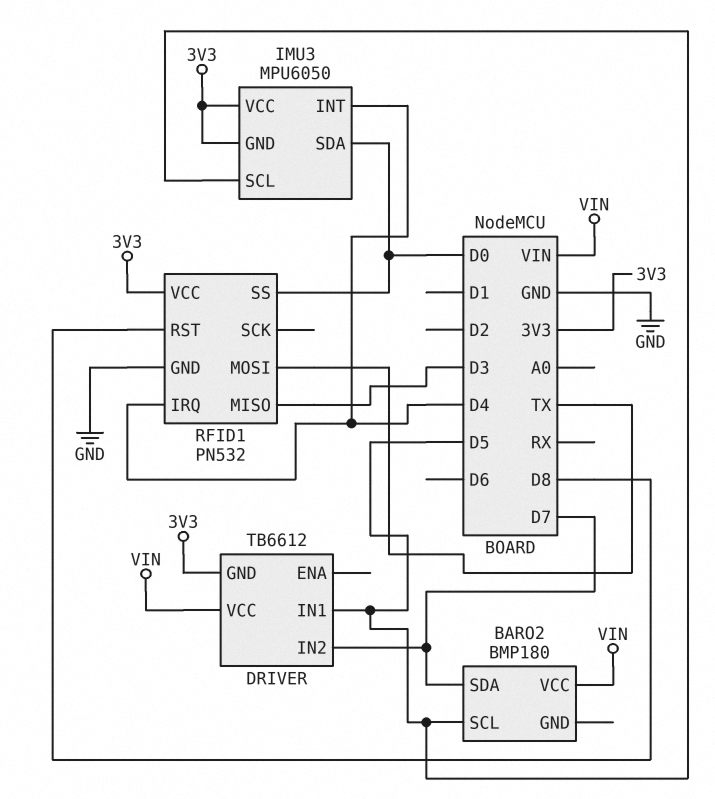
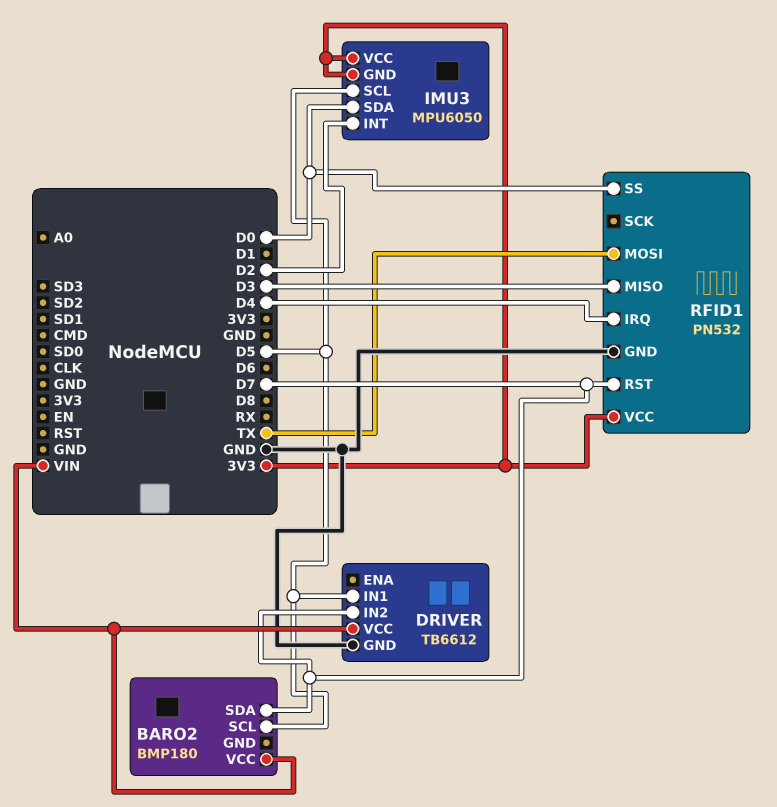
DRIVER pin GND: 3V3 -> GND
IMU3 pin INT: D4 -> D2
RFID1 pin RST: D8 -> D7

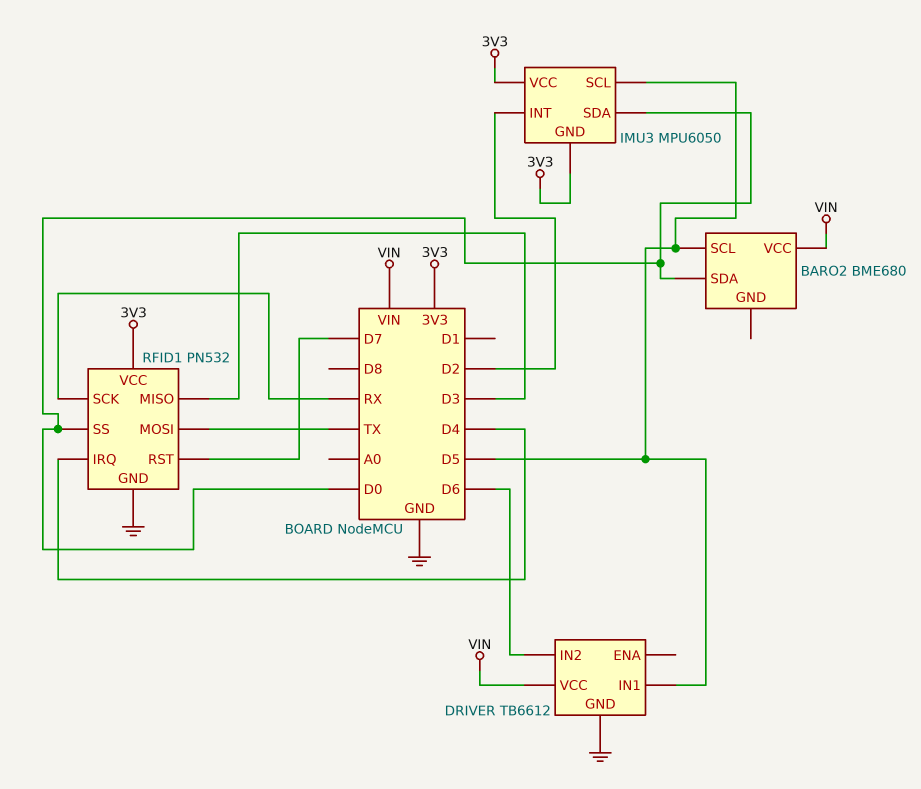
BARO2: BMP180 -> BME680
BARO2 pin SDA: D7 -> D0
DRIVER pin IN2: D7 -> D6
RFID1 pin SCK: none -> RX

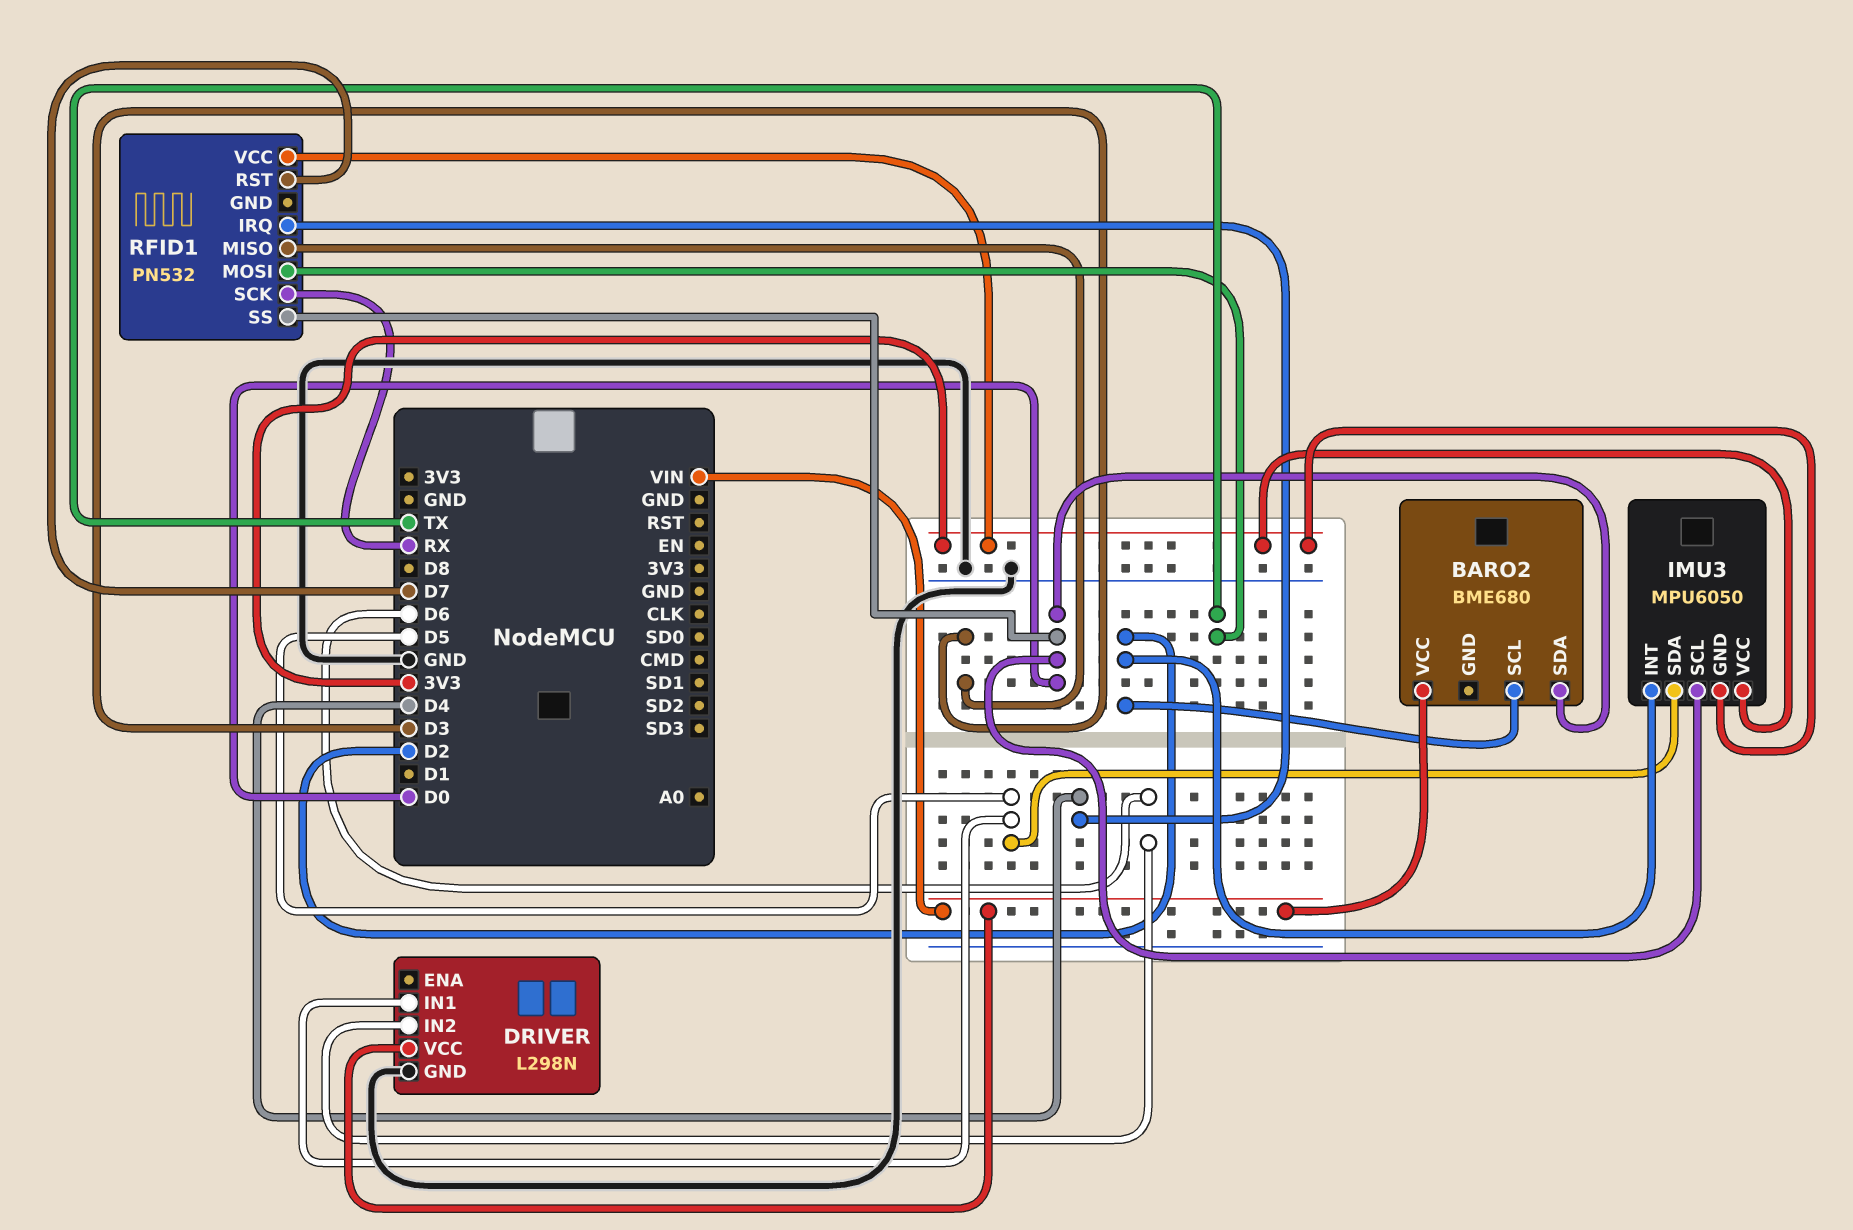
BARO2 pin SCL: D5 -> D2
DRIVER: TB6612 -> L298N
IMU3 pin SCL: D5 -> D0
IMU3 pin SDA: D0 -> D5
RFID1 pin GND: GND -> none

